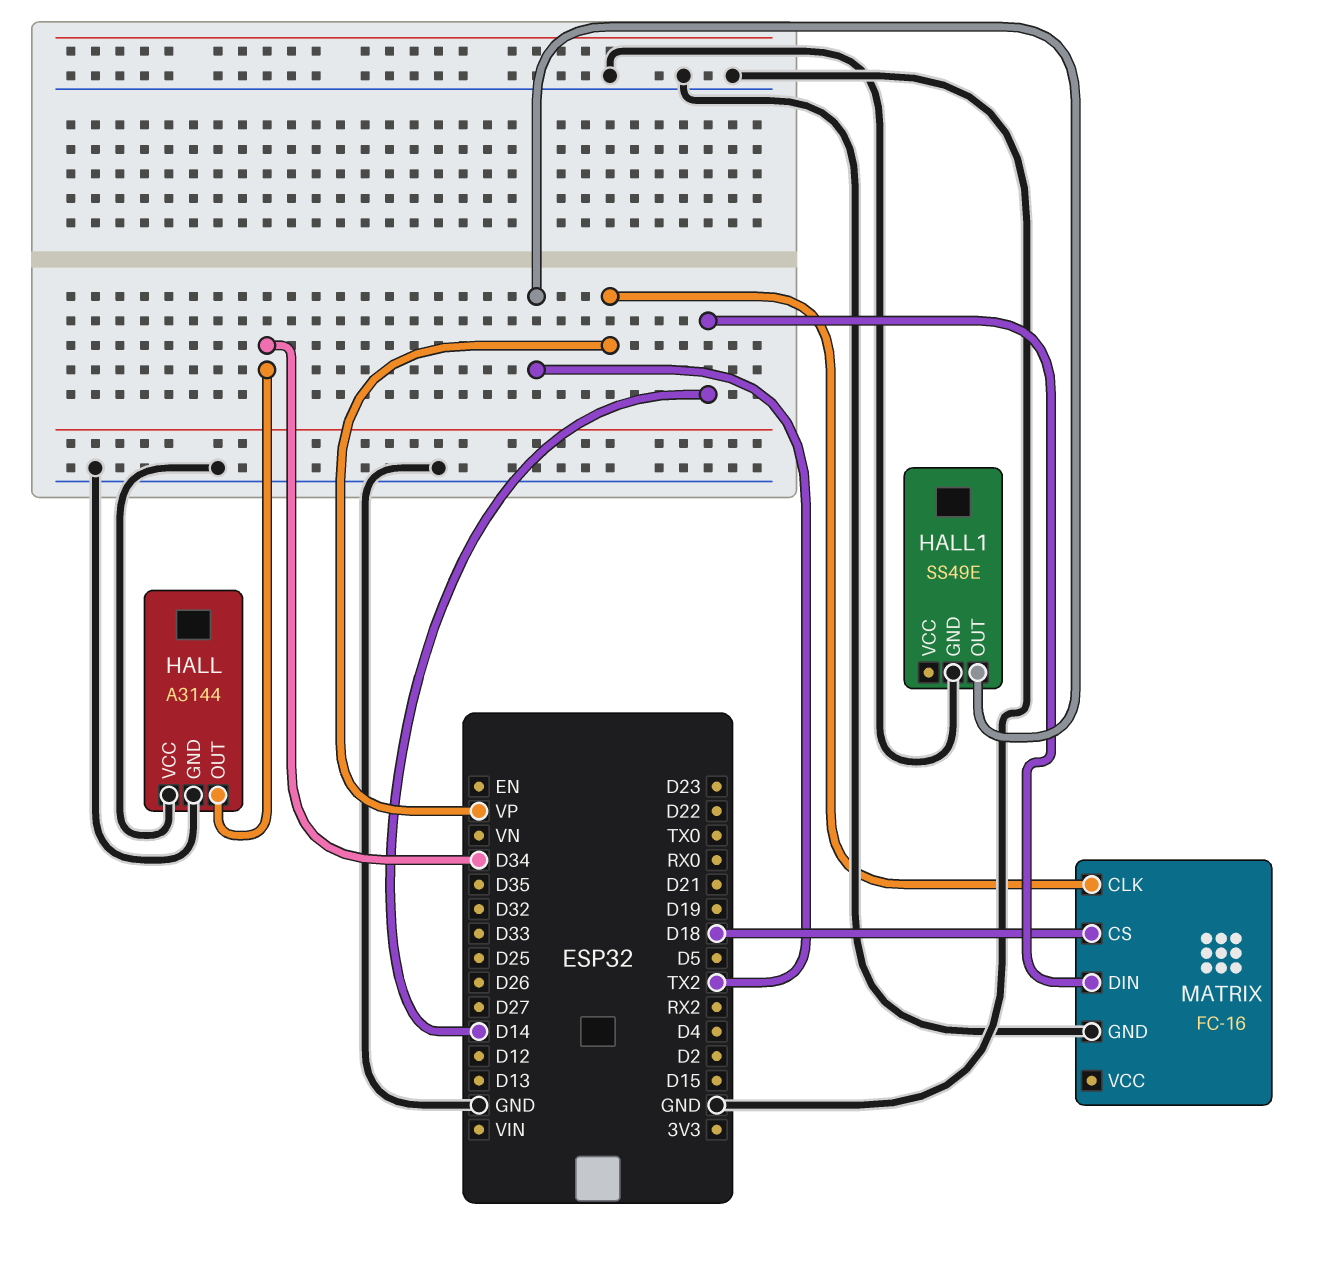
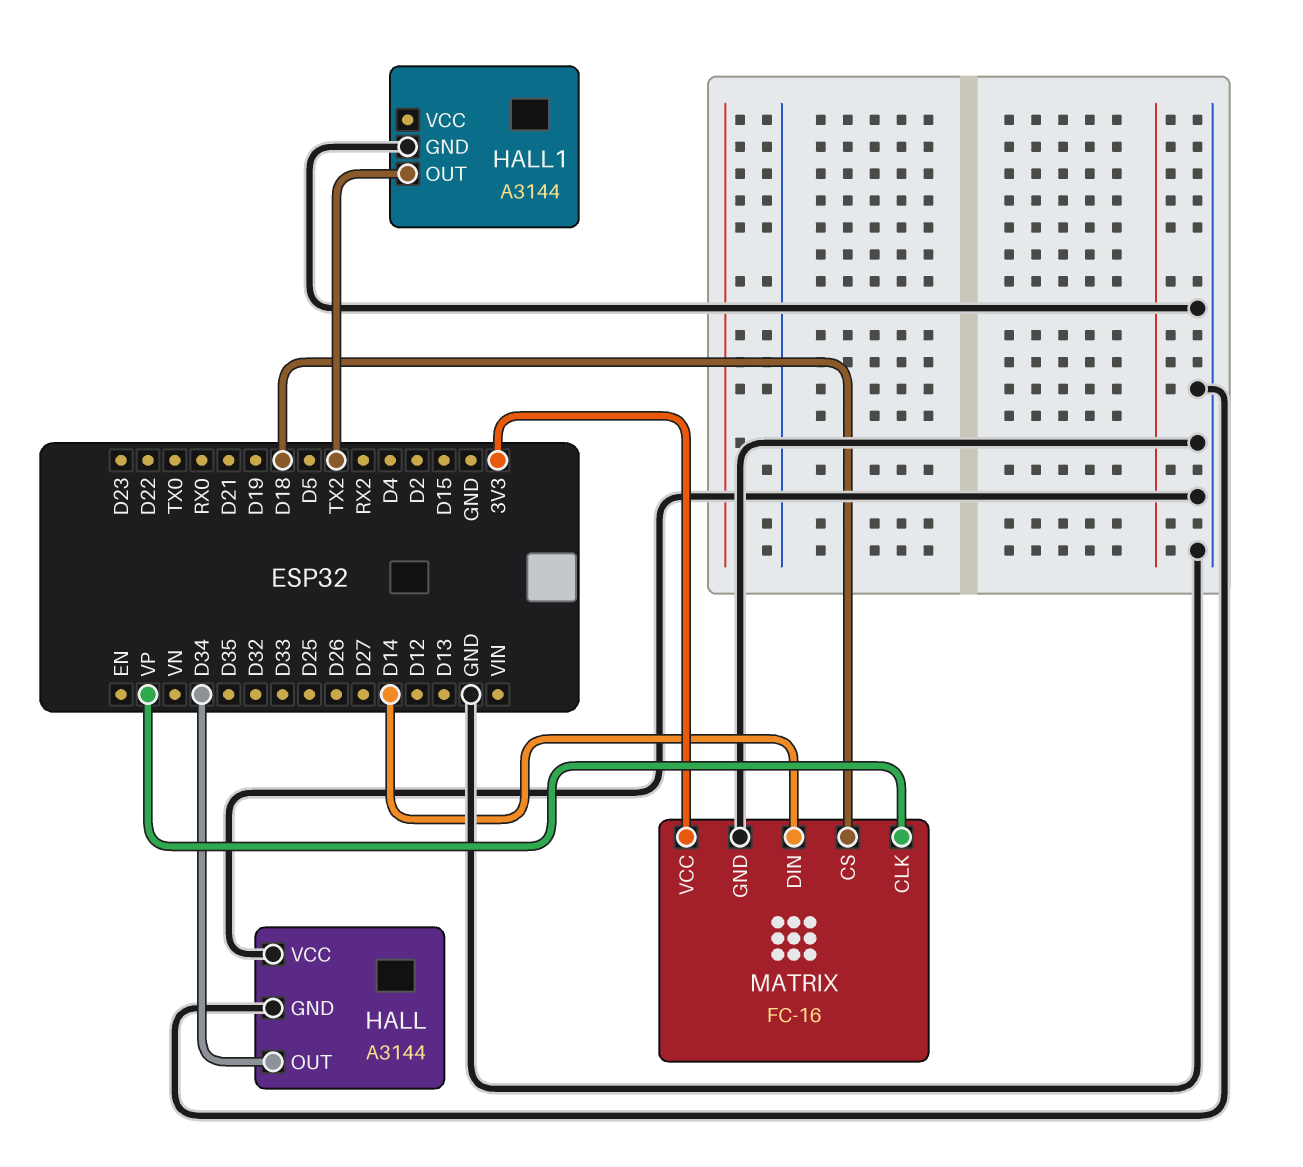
HALL1: SS49E -> A3144
MATRIX pin VCC: none -> 3V3

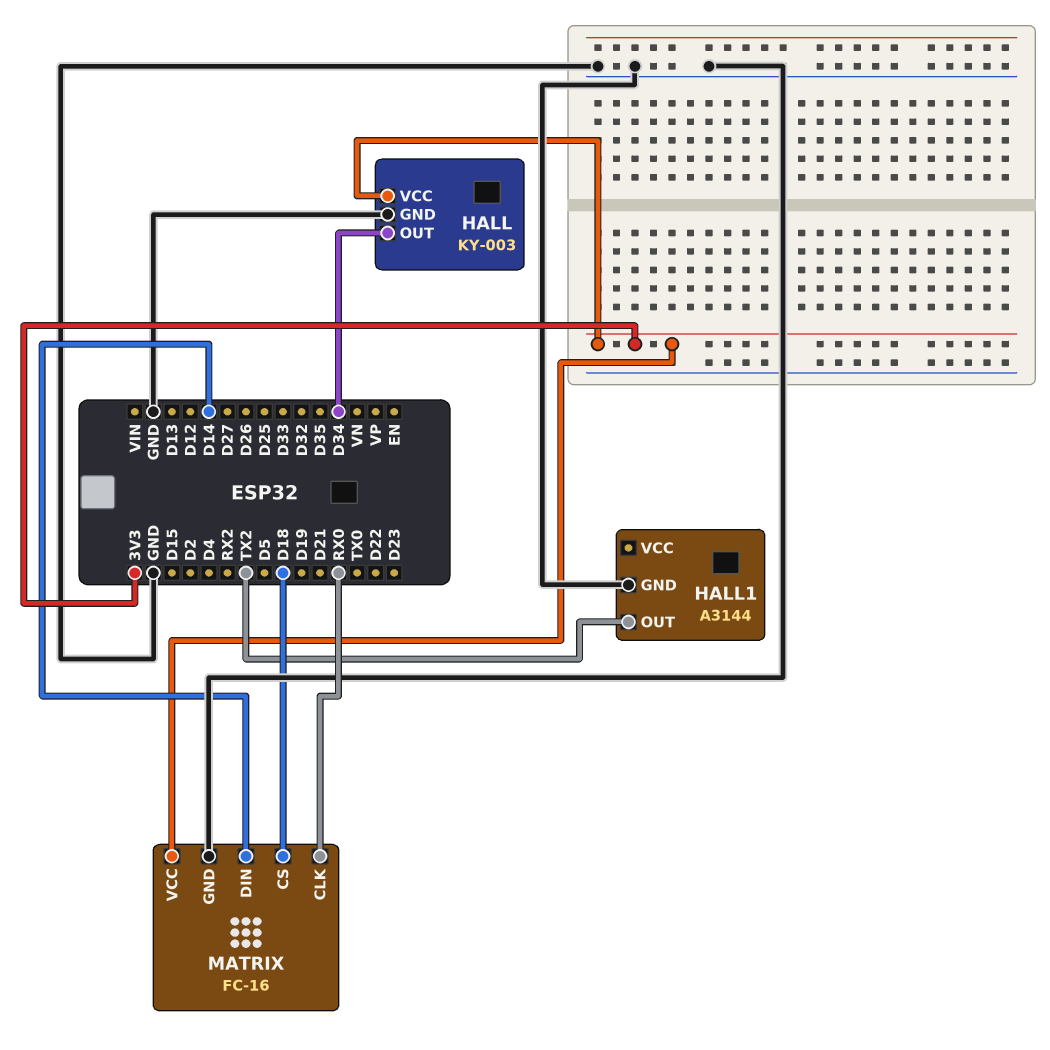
HALL: A3144 -> KY-003
HALL pin VCC: GND -> 3V3
MATRIX pin CLK: VP -> RX0

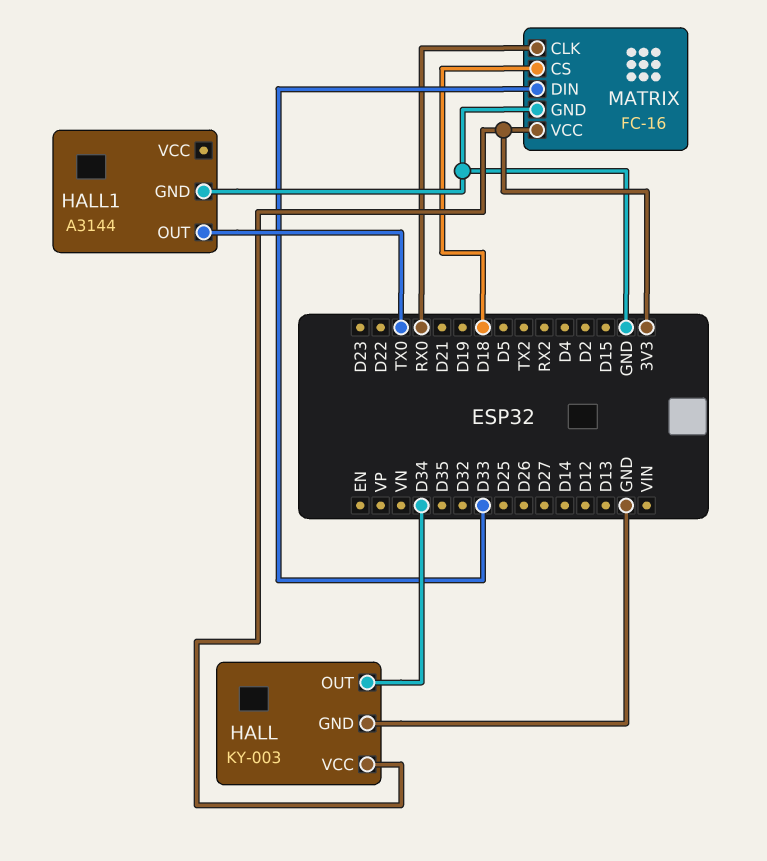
HALL1 pin OUT: TX2 -> TX0
MATRIX pin DIN: D14 -> D33

